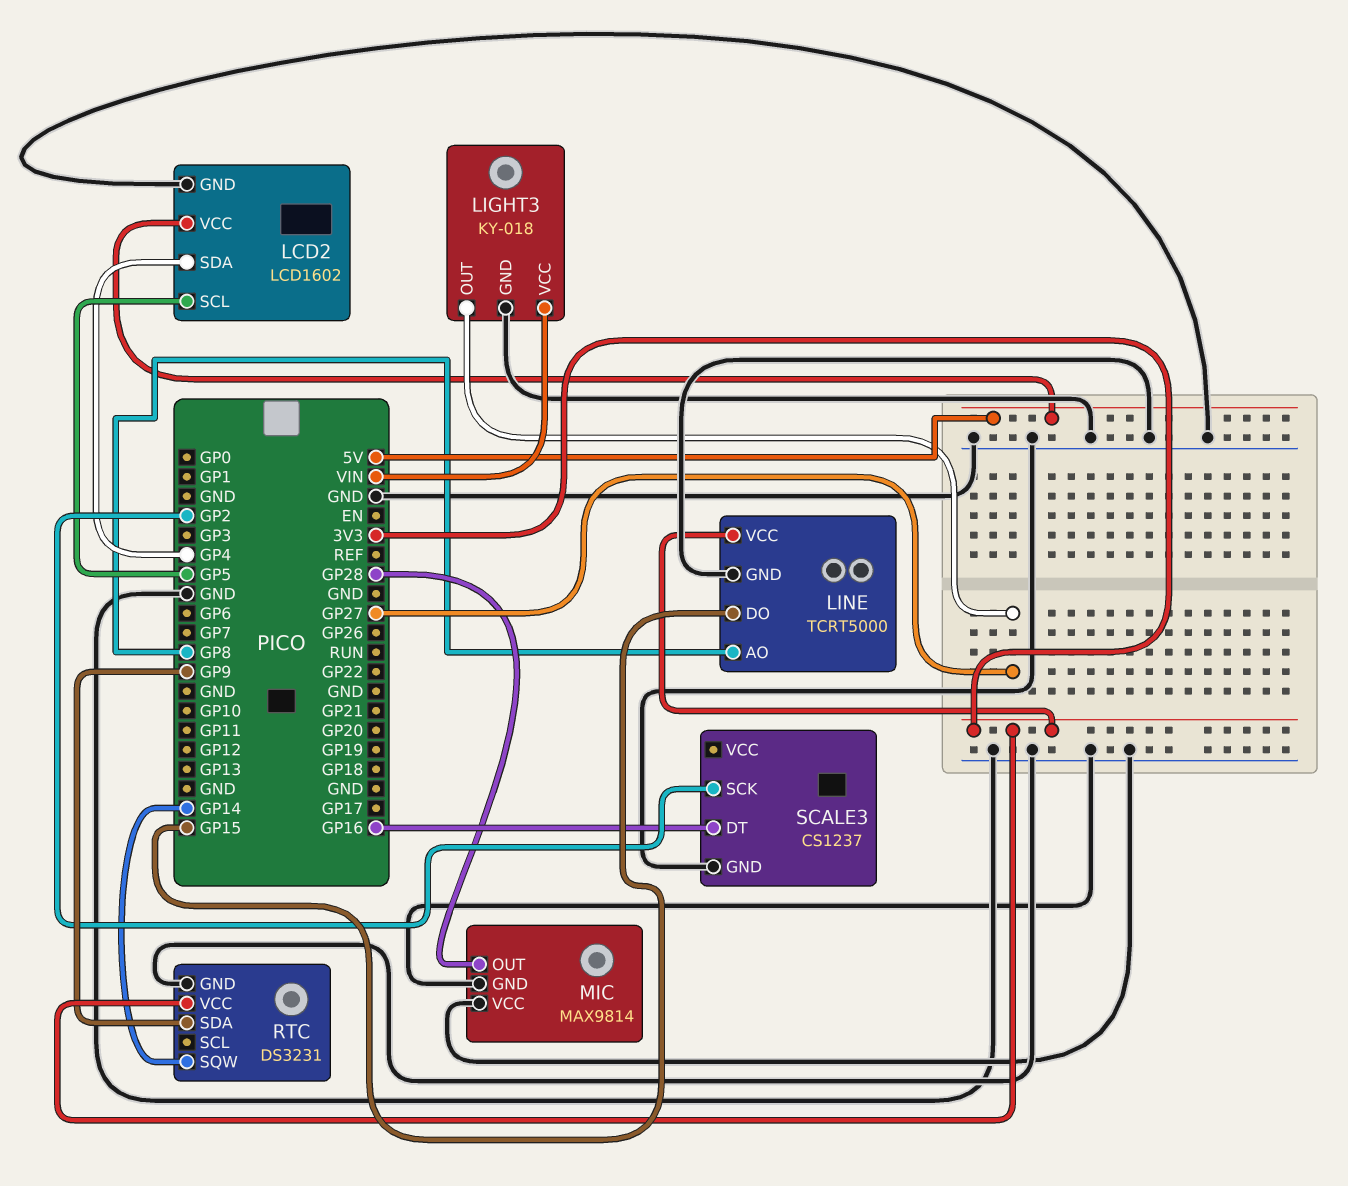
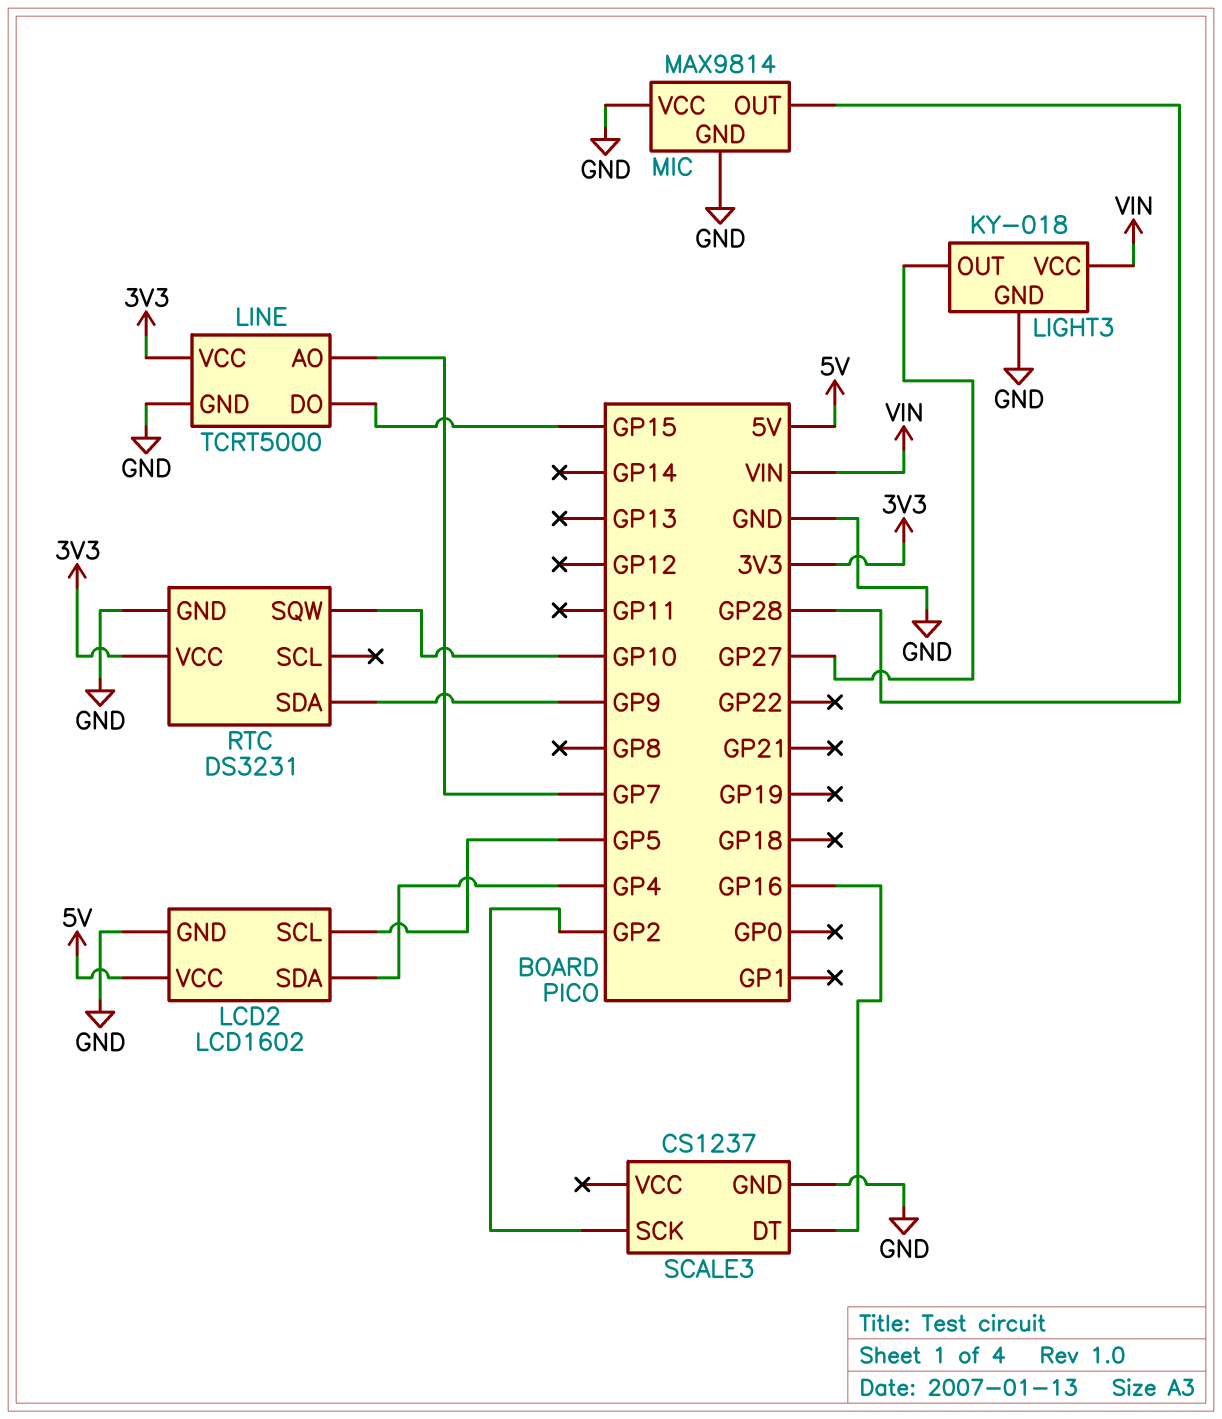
LINE pin AO: GP8 -> GP7
RTC pin SQW: GP14 -> GP10

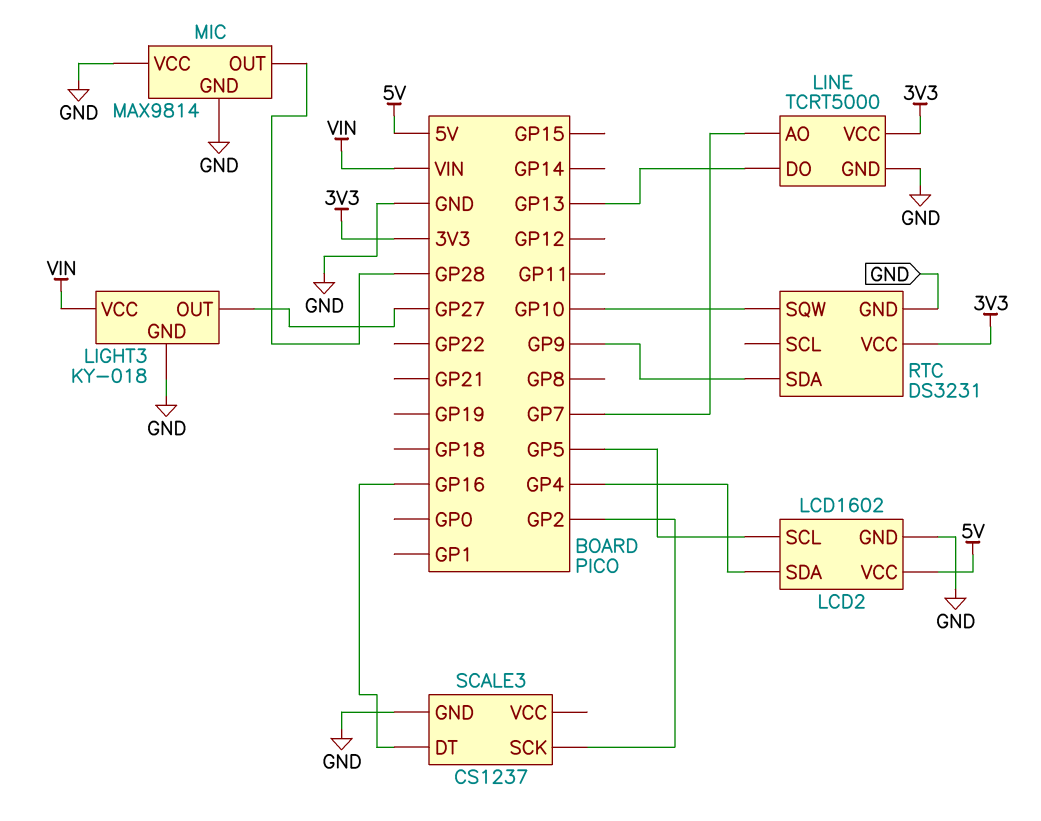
LINE pin DO: GP15 -> GP13

